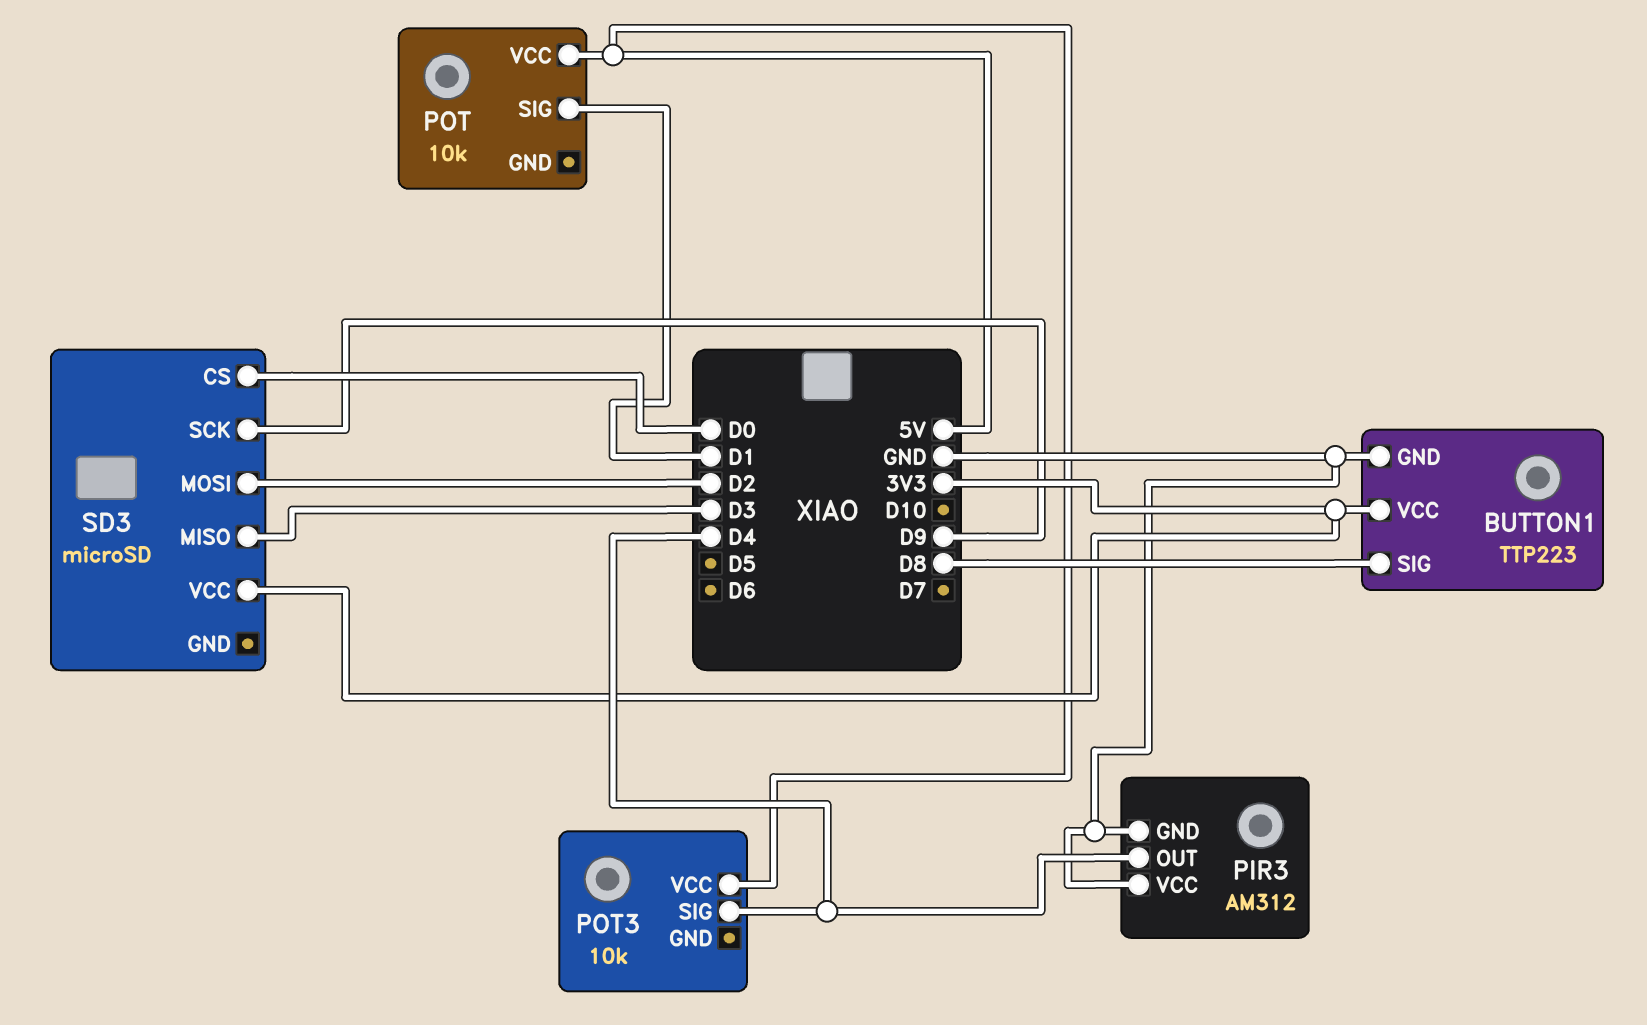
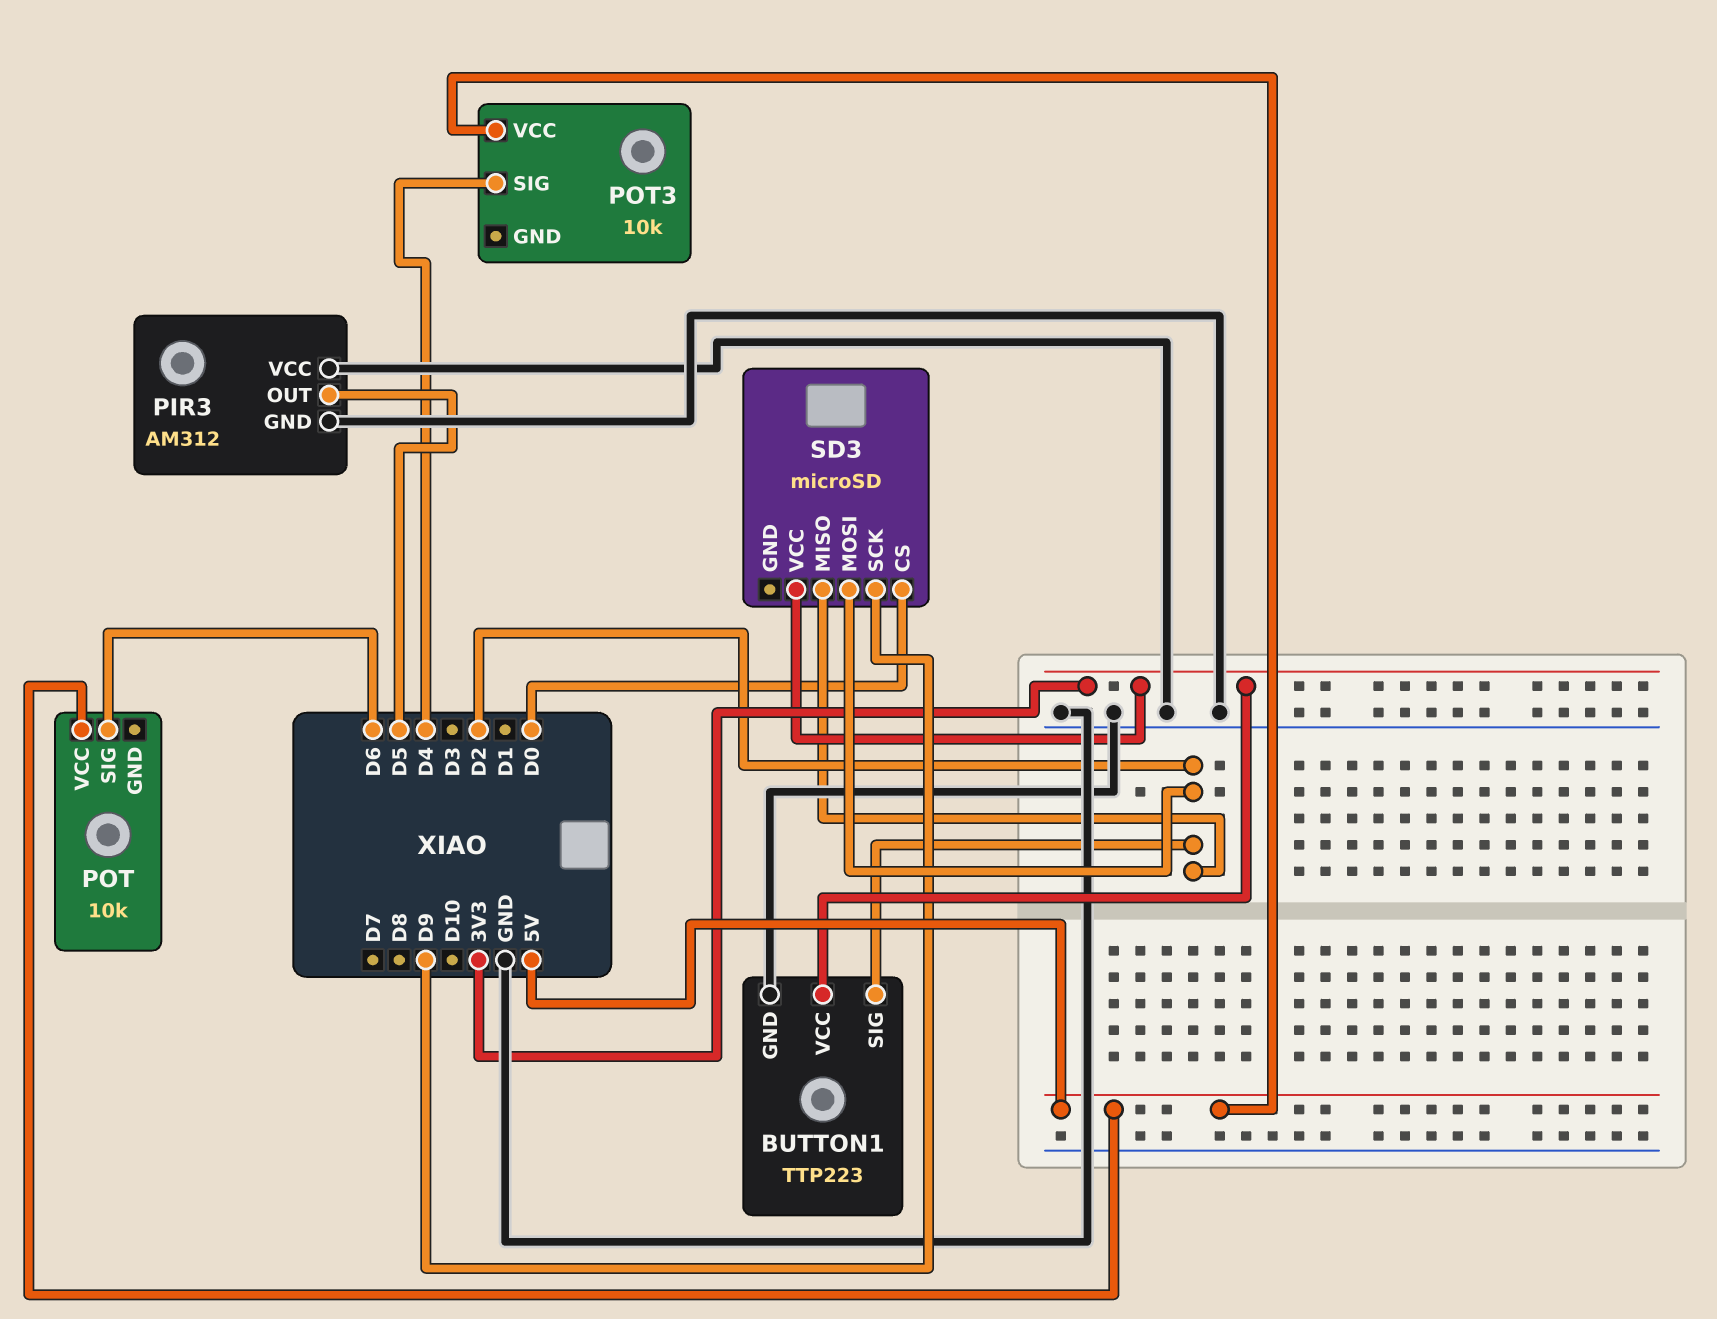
BUTTON1 pin SIG: D8 -> D2
PIR3 pin OUT: D4 -> D5
POT pin SIG: D1 -> D6
SD3 pin MISO: D3 -> D2

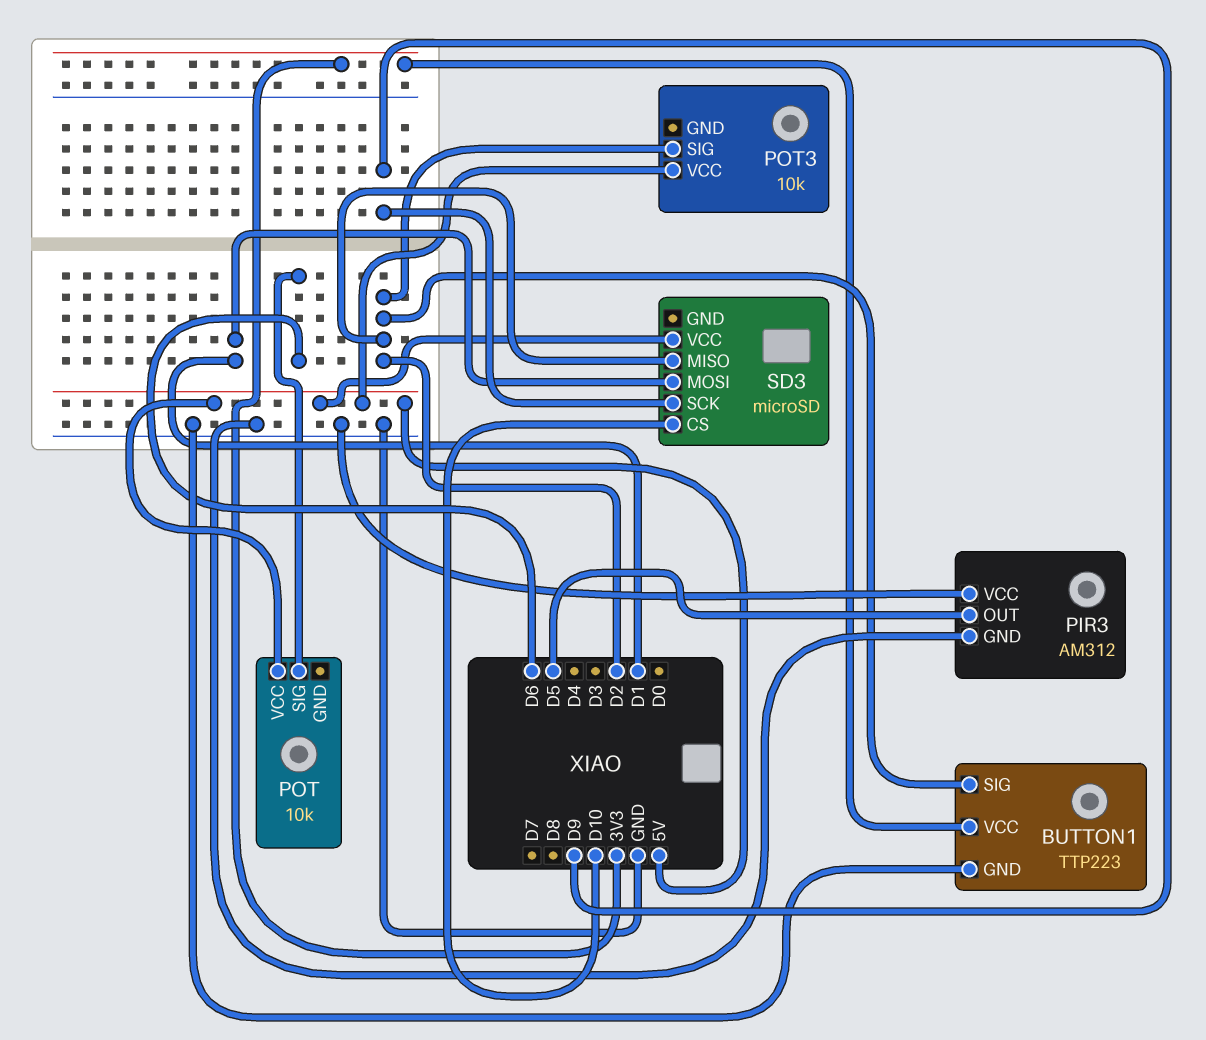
POT3 pin SIG: D4 -> D2
SD3 pin CS: D0 -> D10
SD3 pin MOSI: D2 -> D1
SD3 pin VCC: 3V3 -> 5V

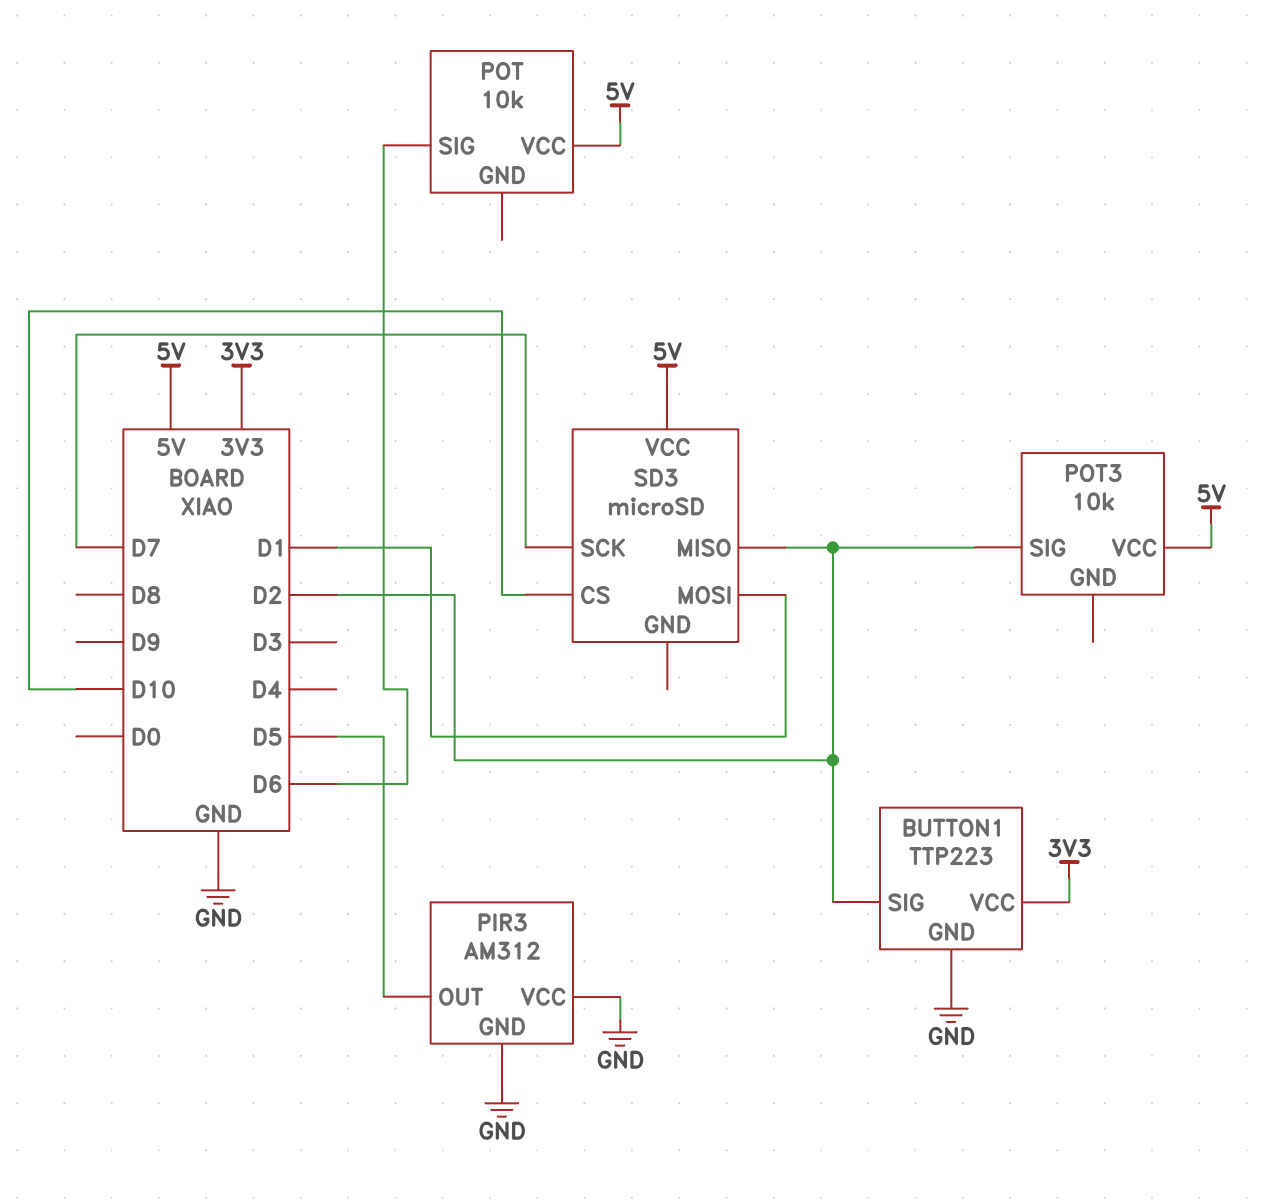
SD3 pin SCK: D9 -> D7

